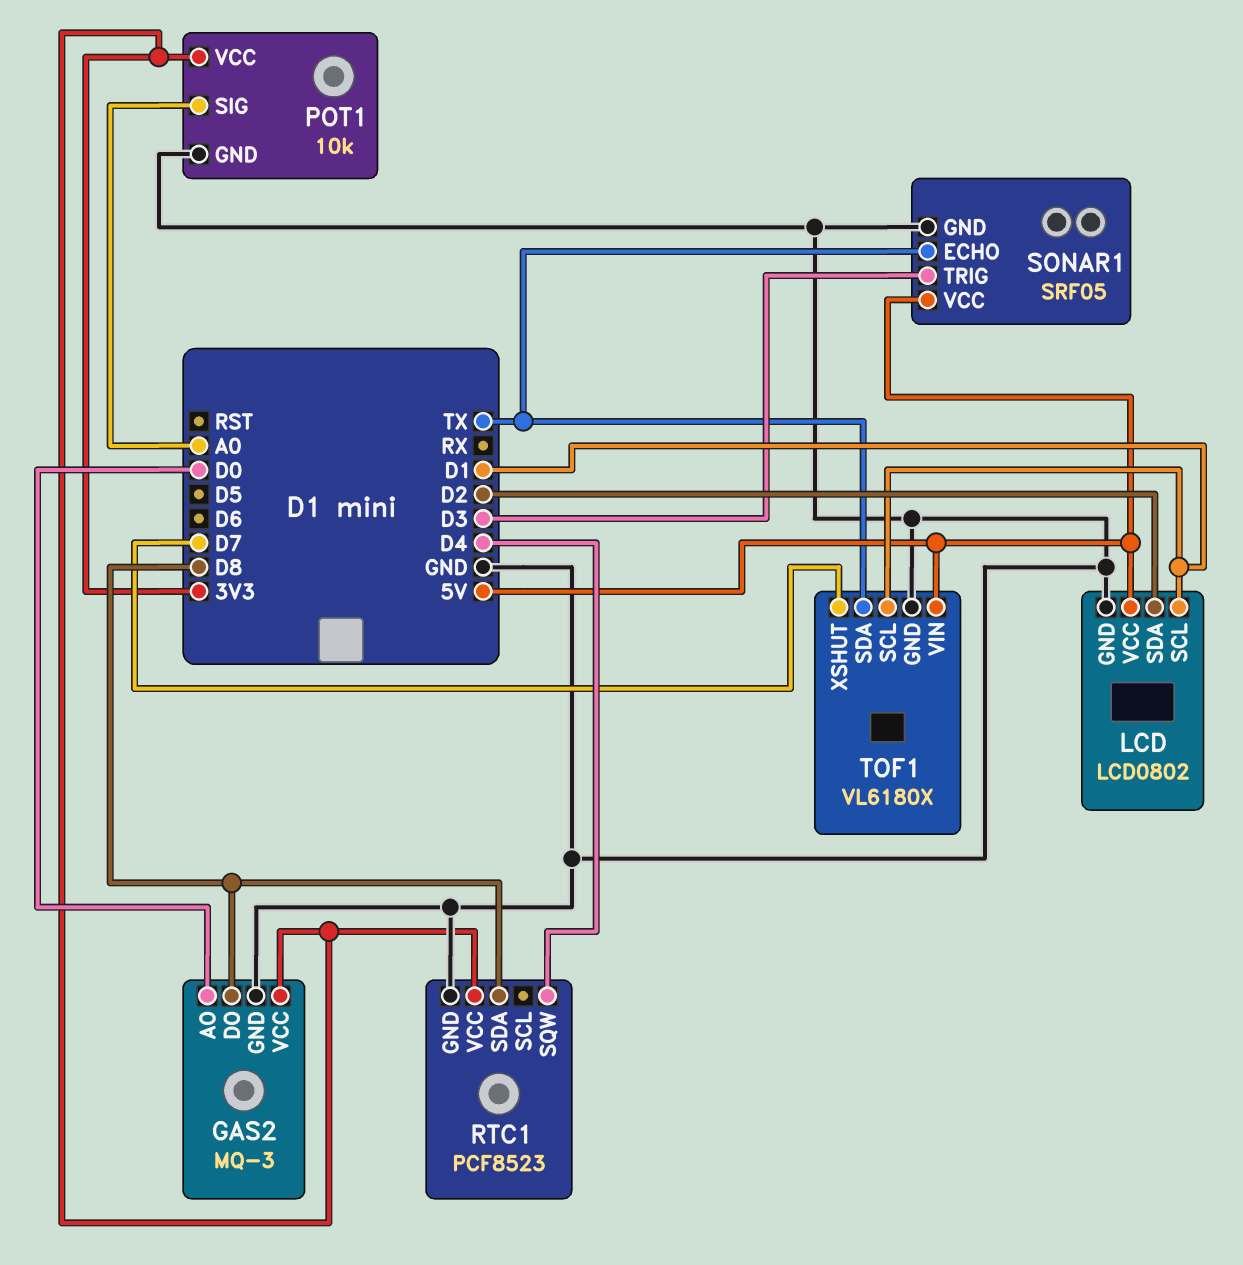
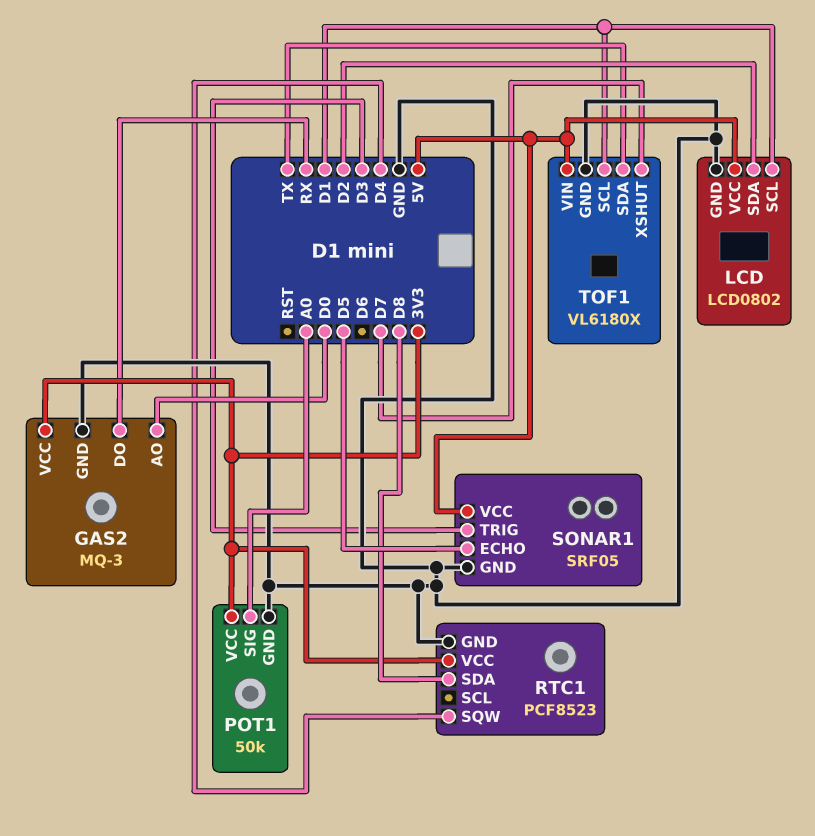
GAS2 pin DO: D8 -> RX
POT1: 10k -> 50k
SONAR1 pin ECHO: TX -> D5

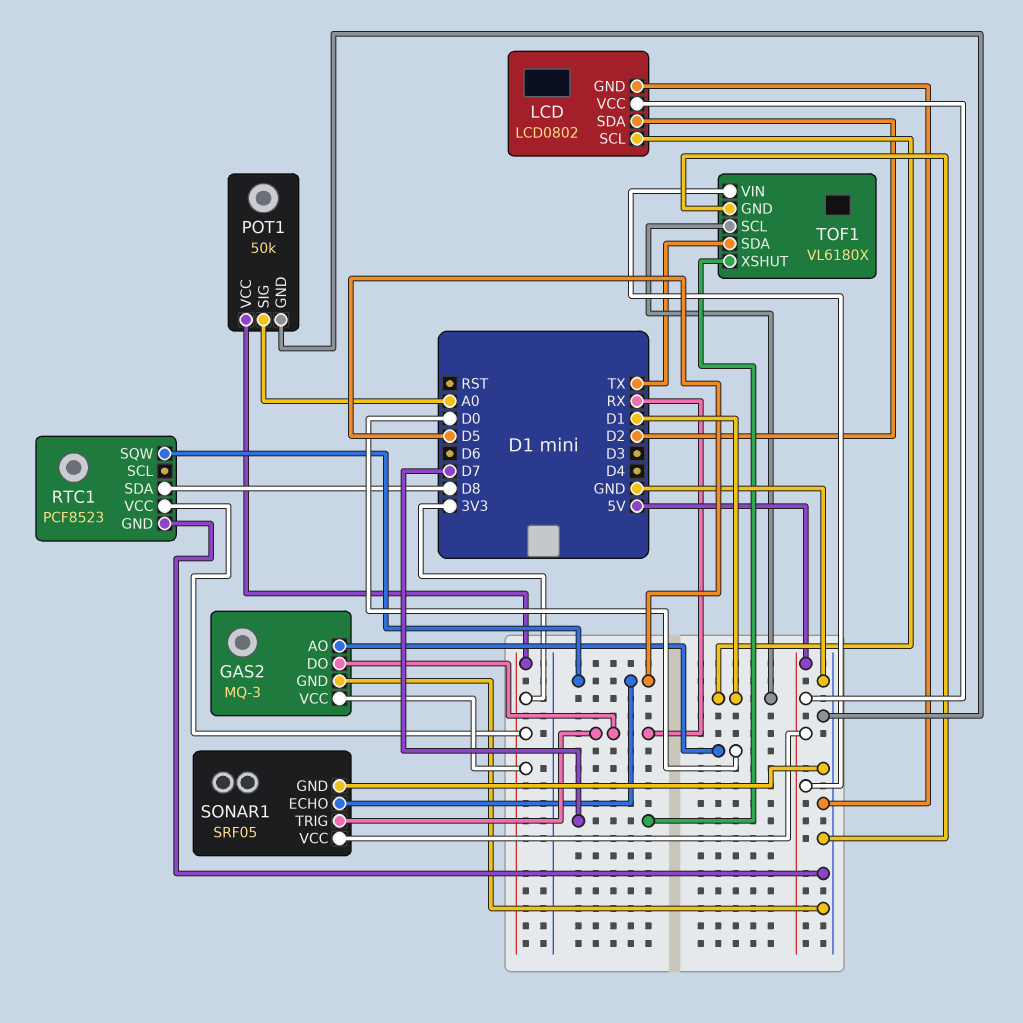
RTC1 pin SQW: D4 -> D5
SONAR1 pin TRIG: D3 -> RX

